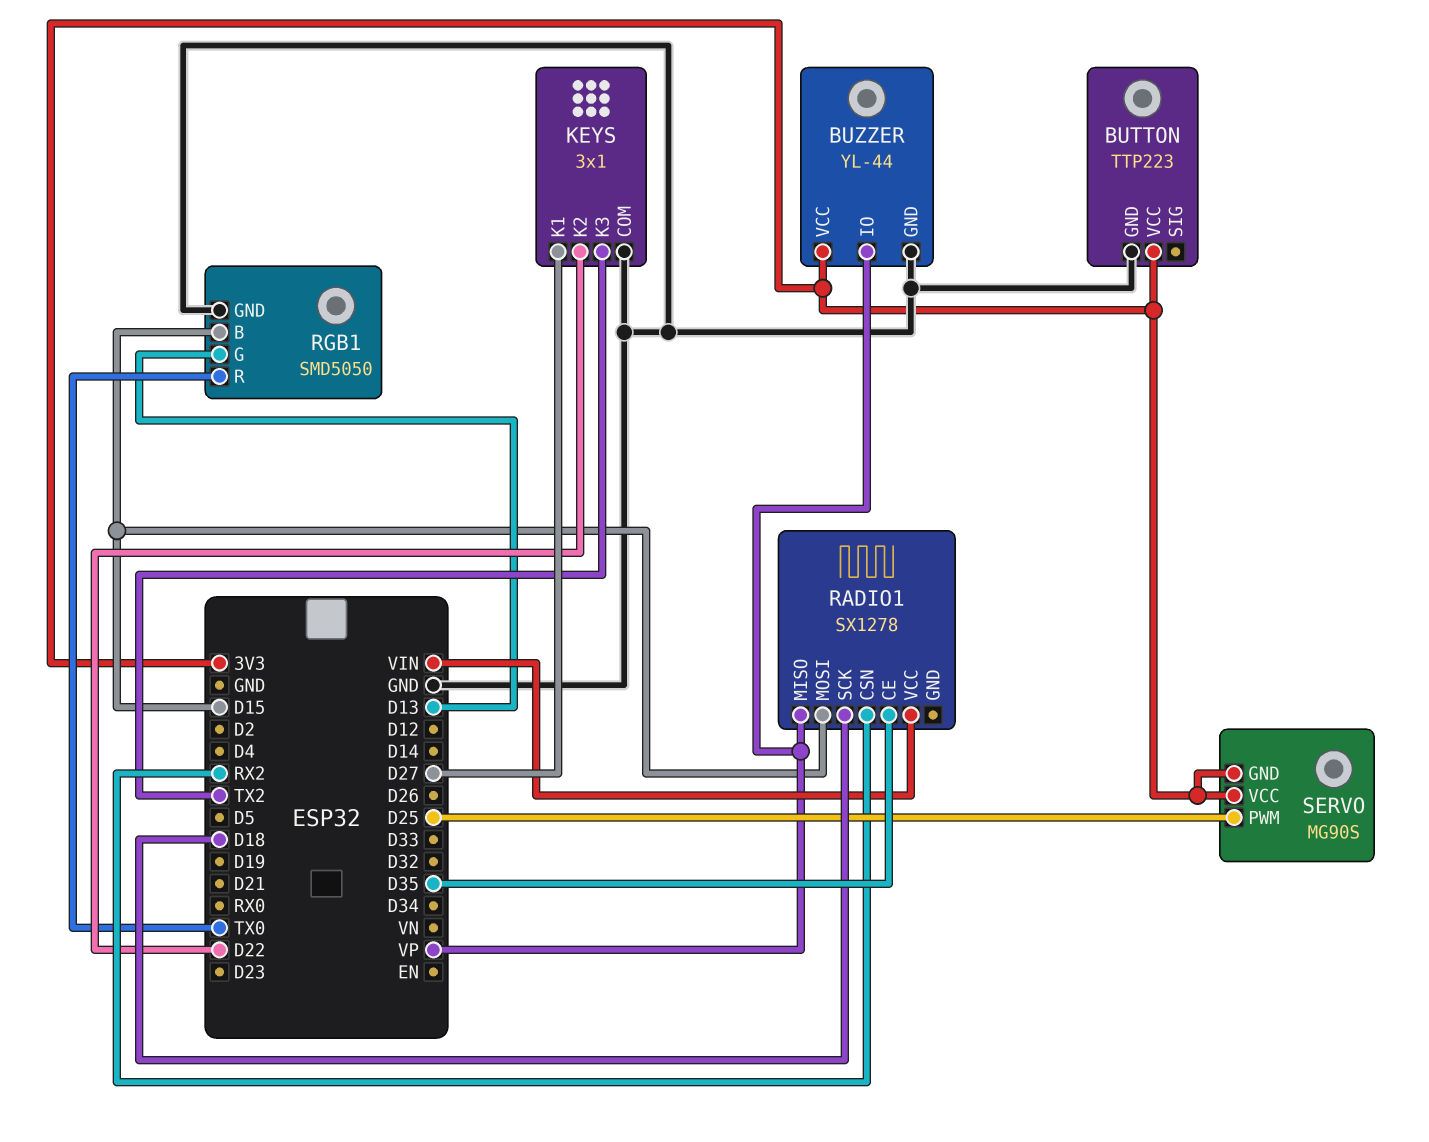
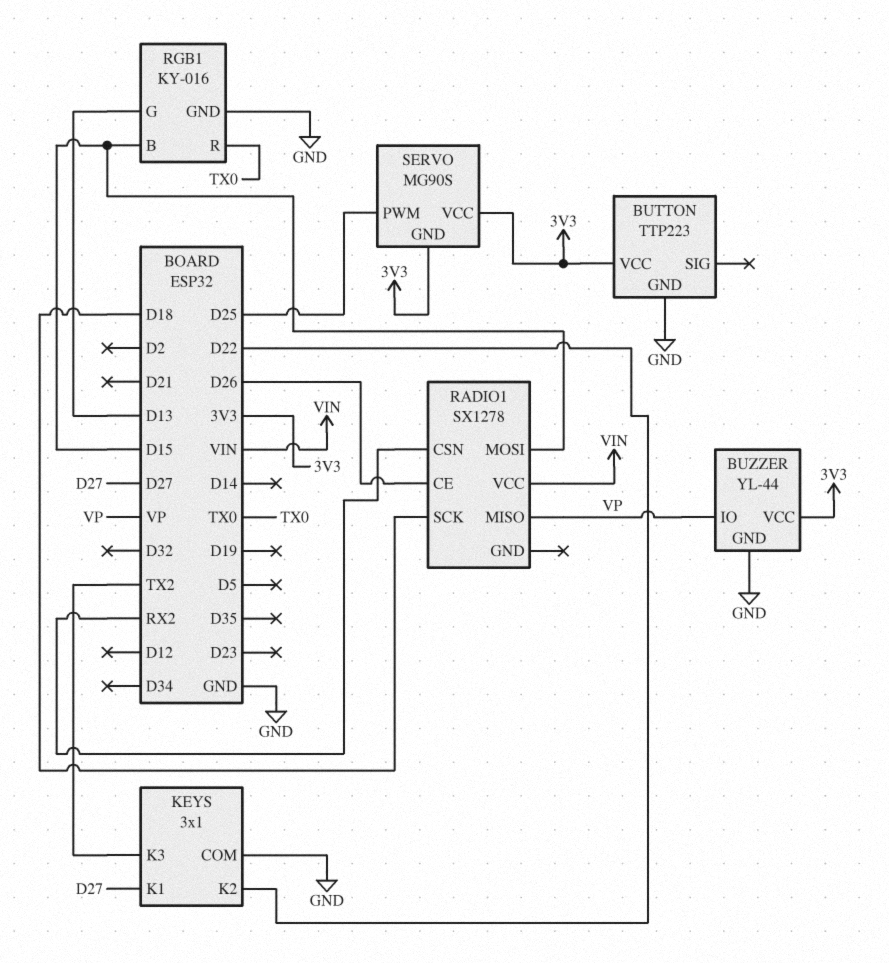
RADIO1 pin CE: D35 -> D26
RGB1: SMD5050 -> KY-016

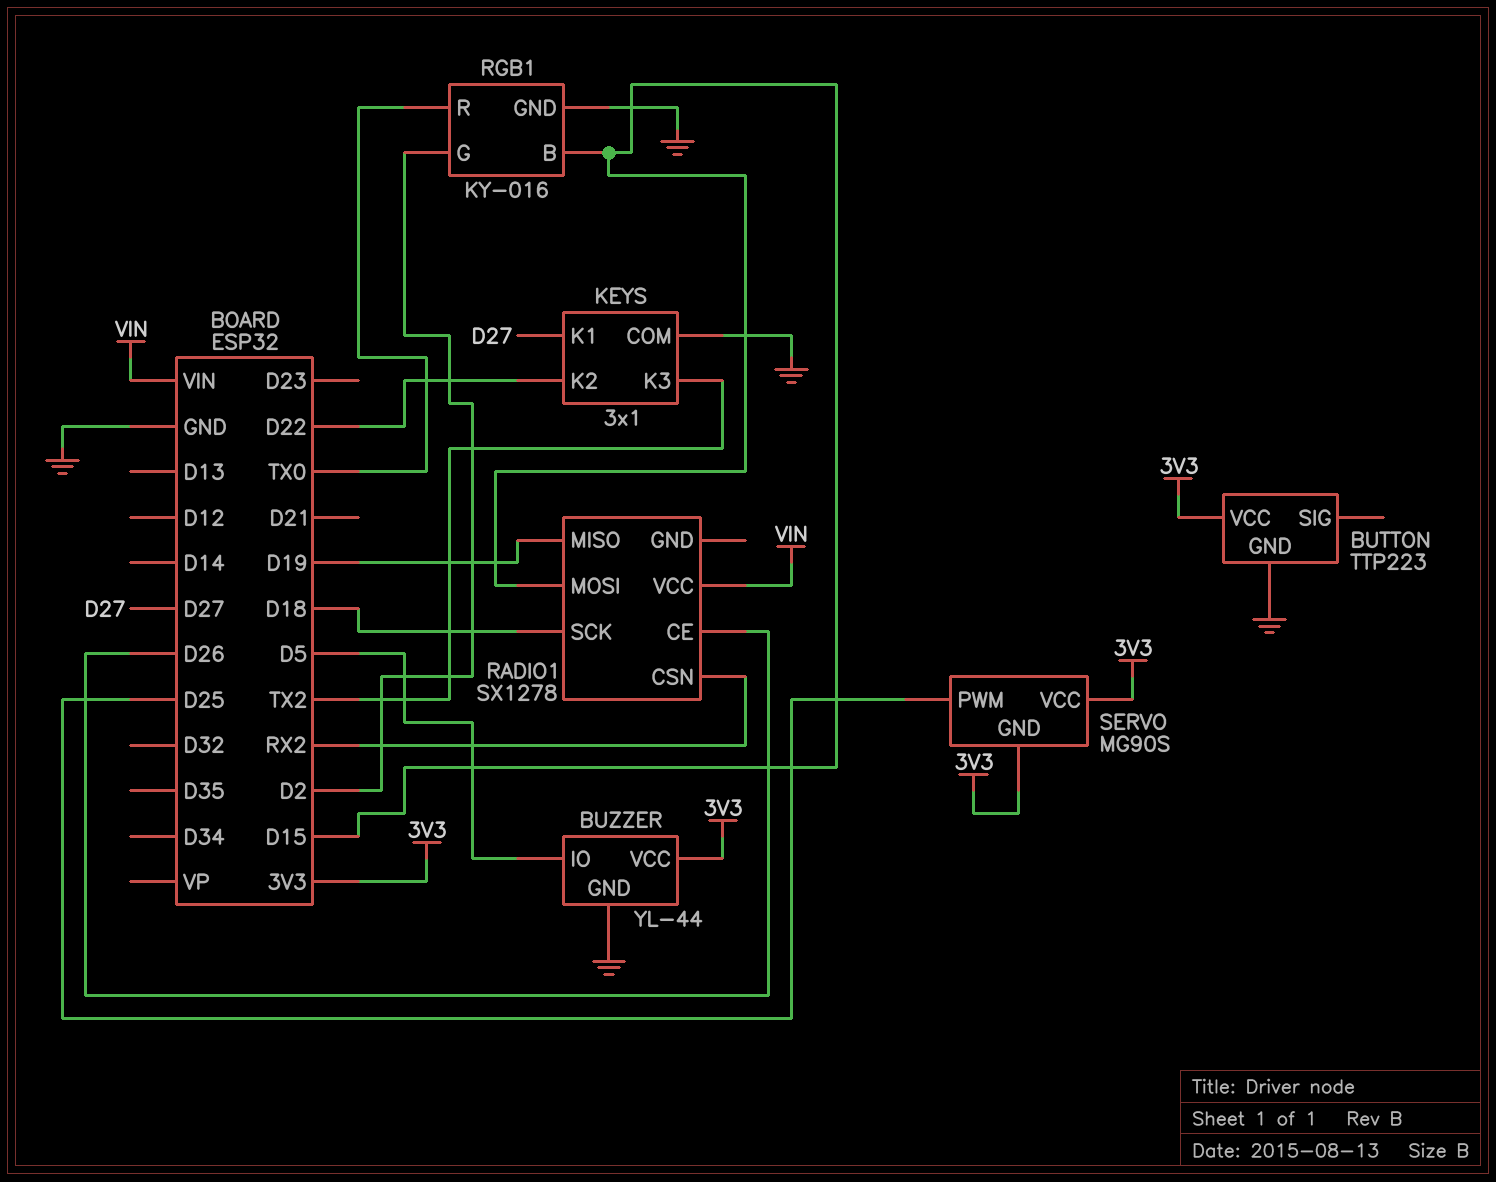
BUZZER pin IO: VP -> D5
RADIO1 pin MISO: VP -> D19
RGB1 pin G: D13 -> D2

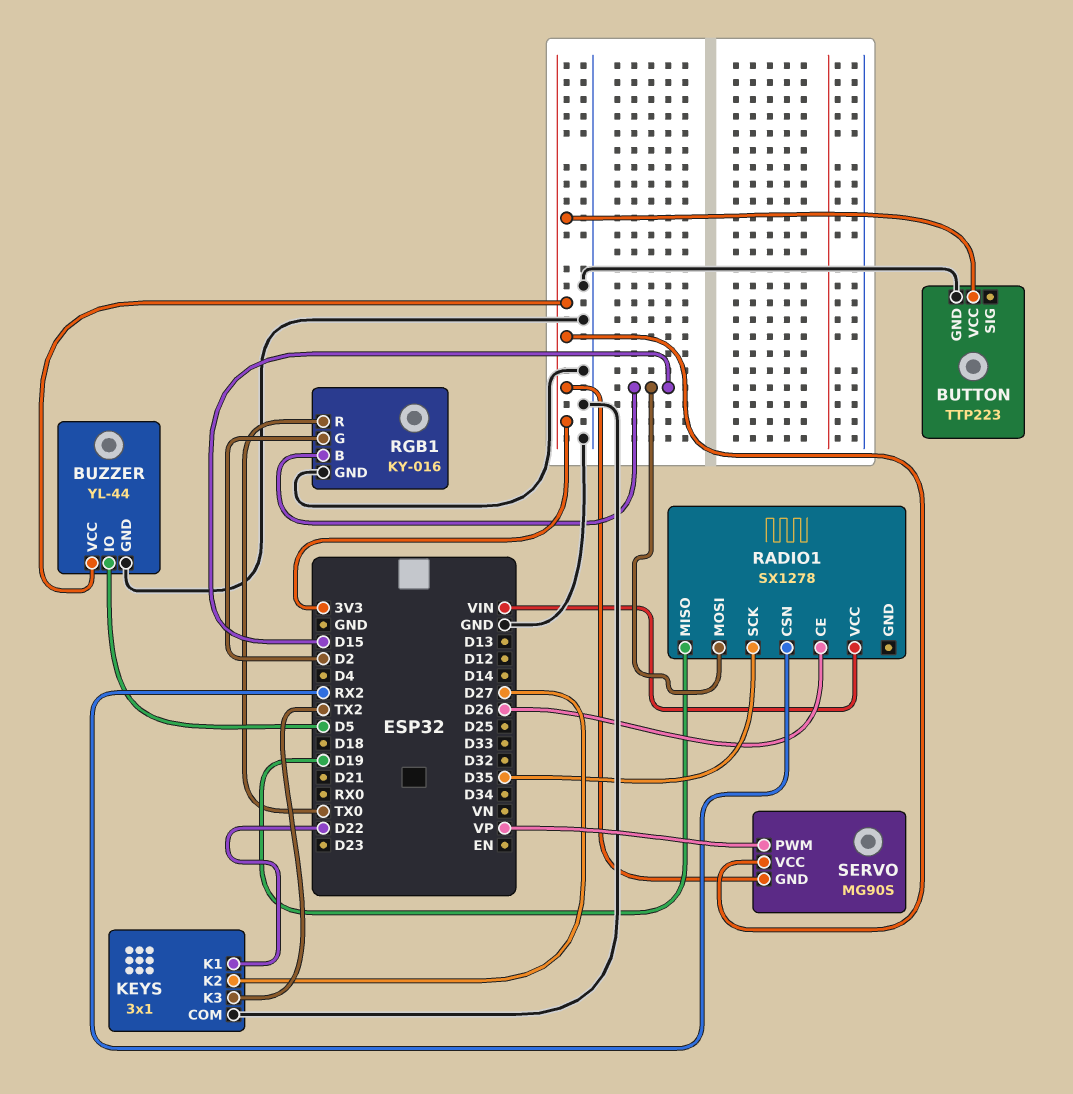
KEYS pin K1: D27 -> D22
KEYS pin K2: D22 -> D27
RADIO1 pin SCK: D18 -> D35
SERVO pin PWM: D25 -> VP

